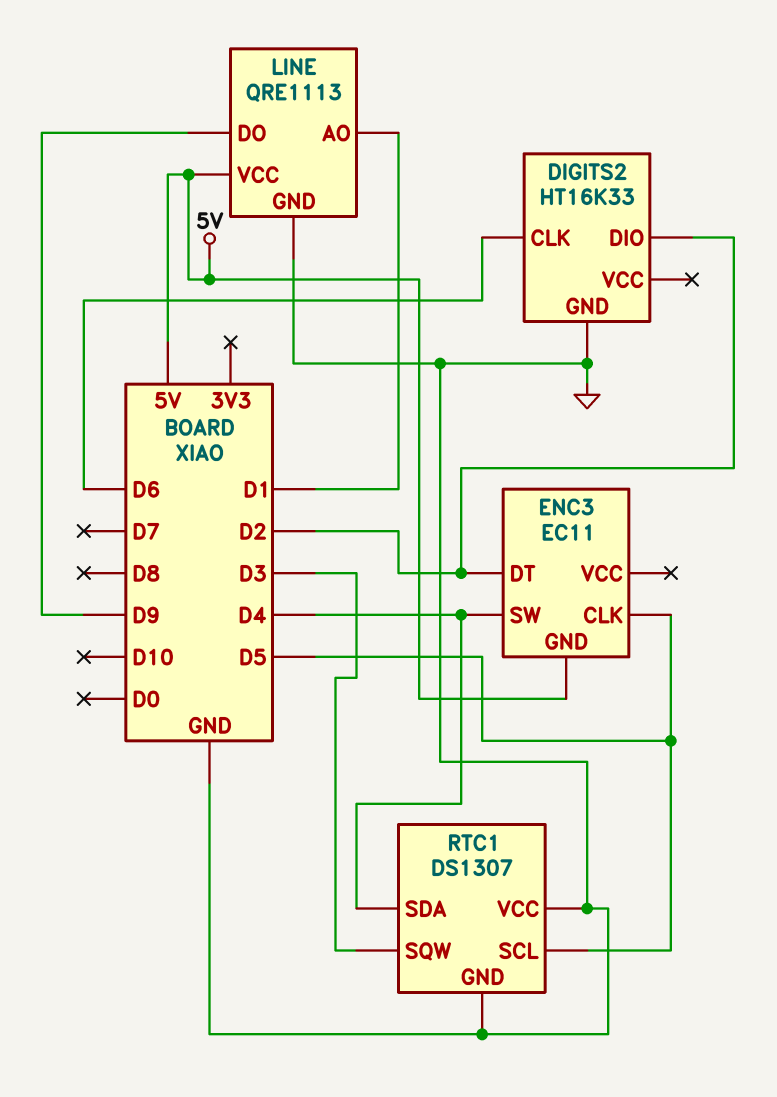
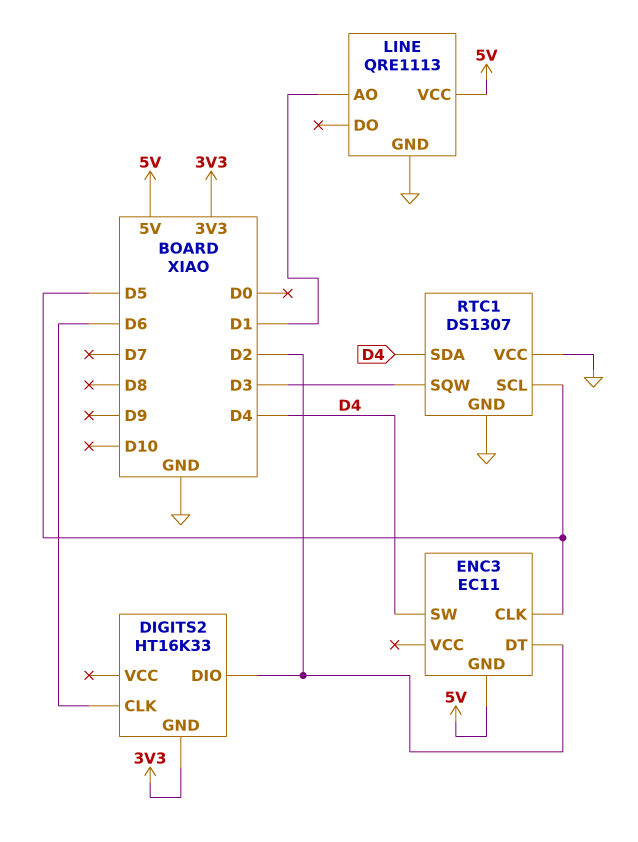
DIGITS2 pin GND: GND -> 3V3
LINE pin DO: D9 -> none

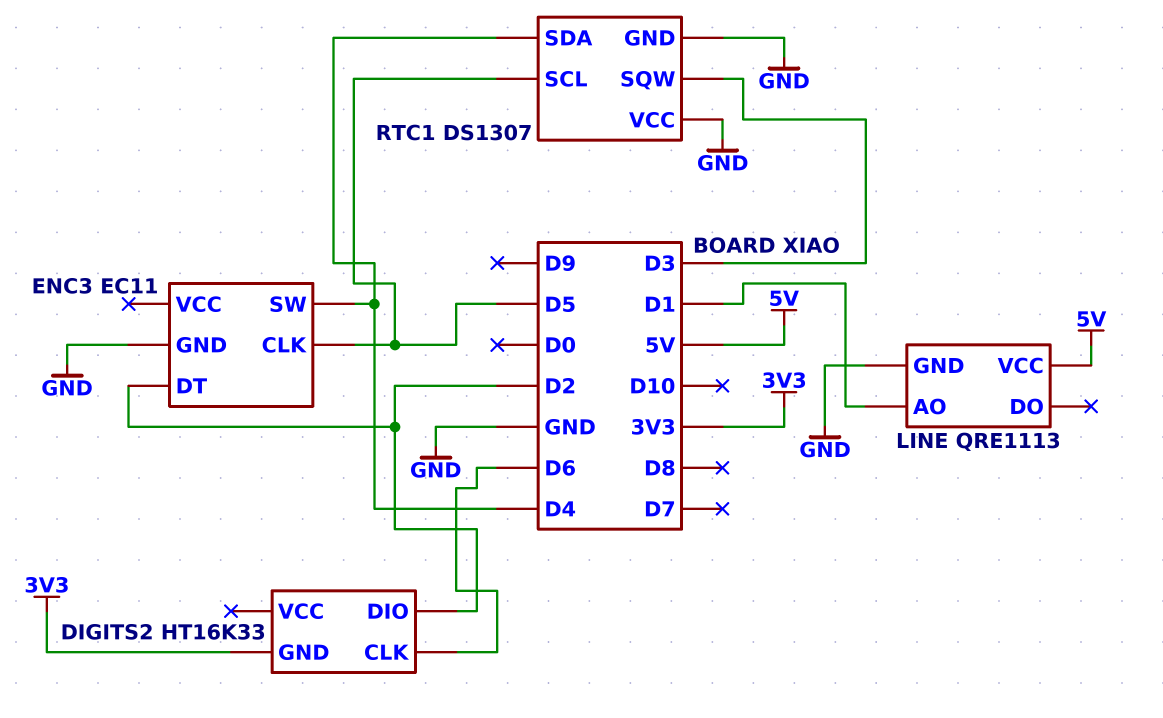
ENC3 pin GND: 5V -> GND

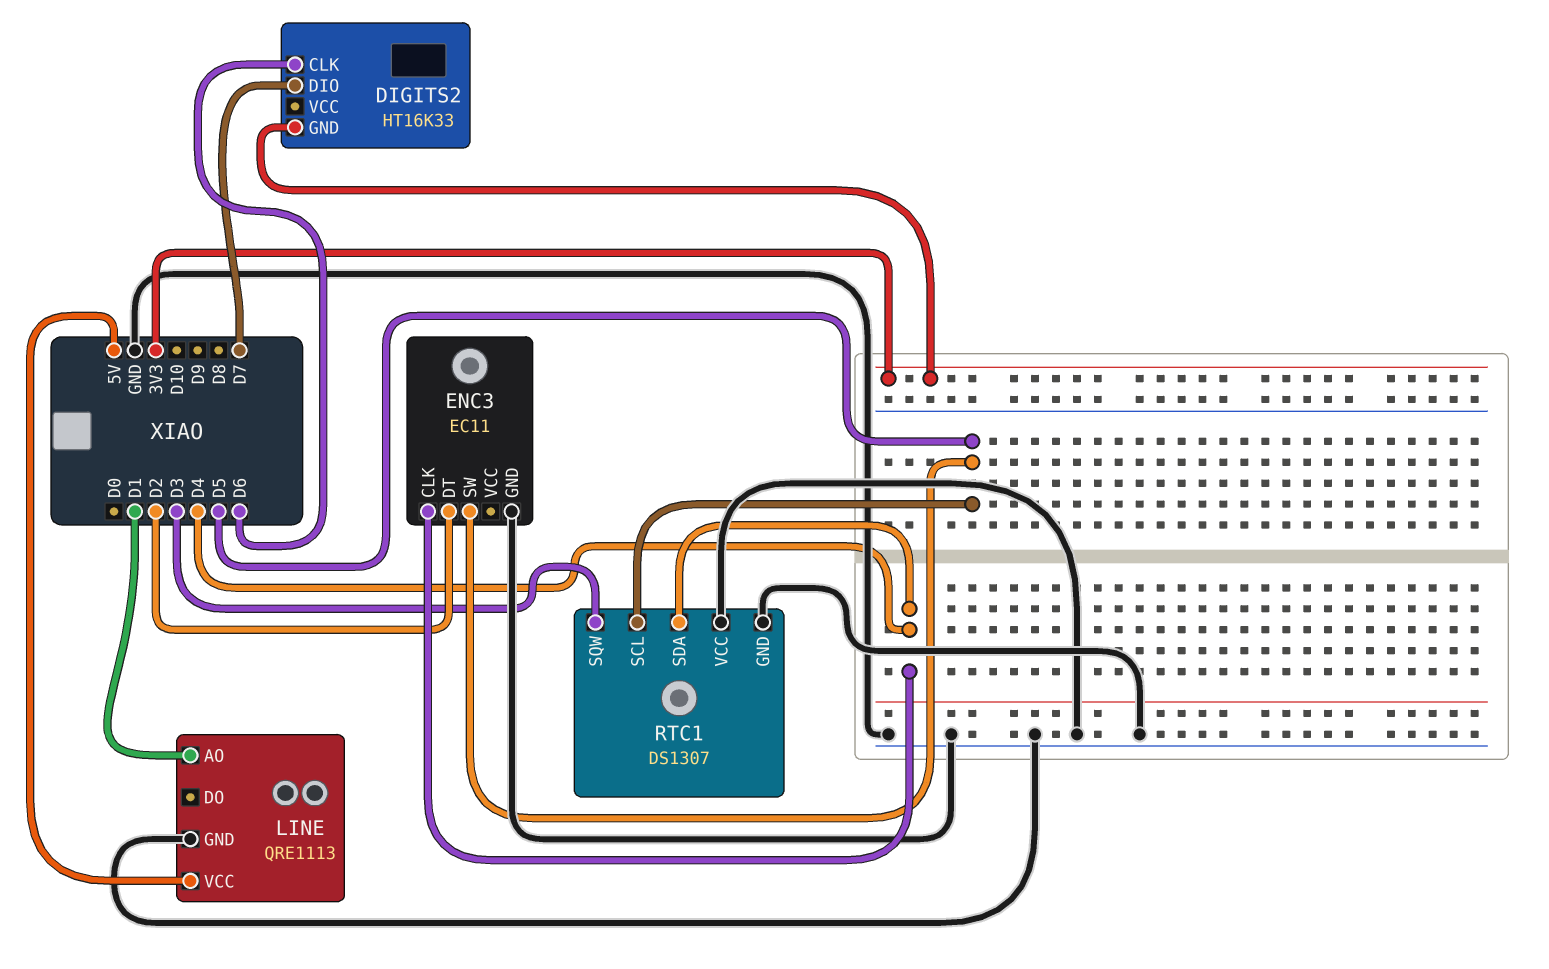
DIGITS2 pin DIO: D2 -> D7
ENC3 pin CLK: D5 -> D4
ENC3 pin SW: D4 -> D5

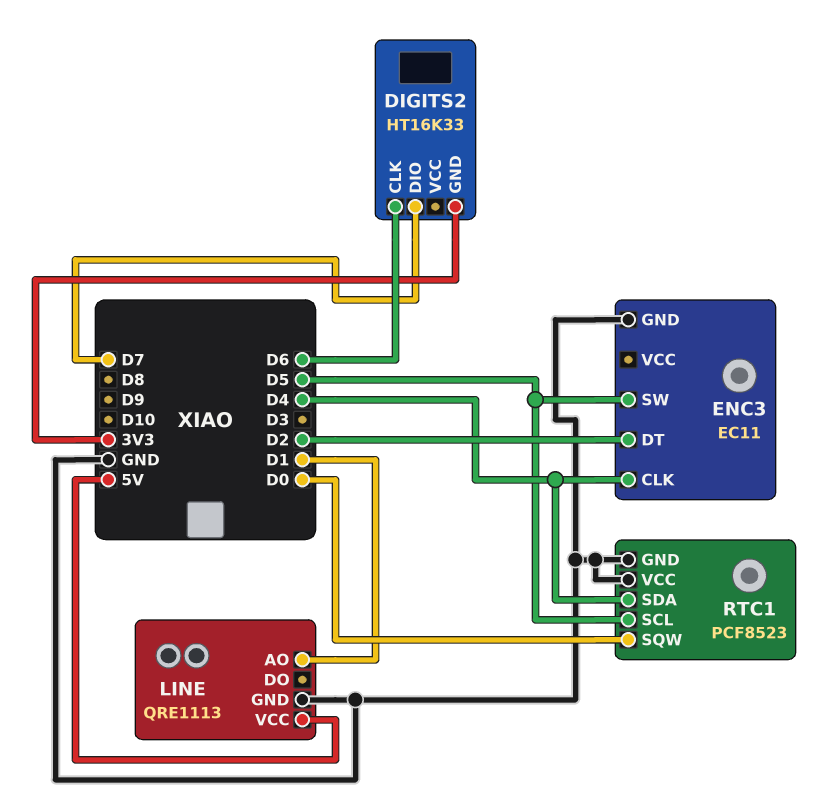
RTC1: DS1307 -> PCF8523
RTC1 pin SQW: D3 -> D0

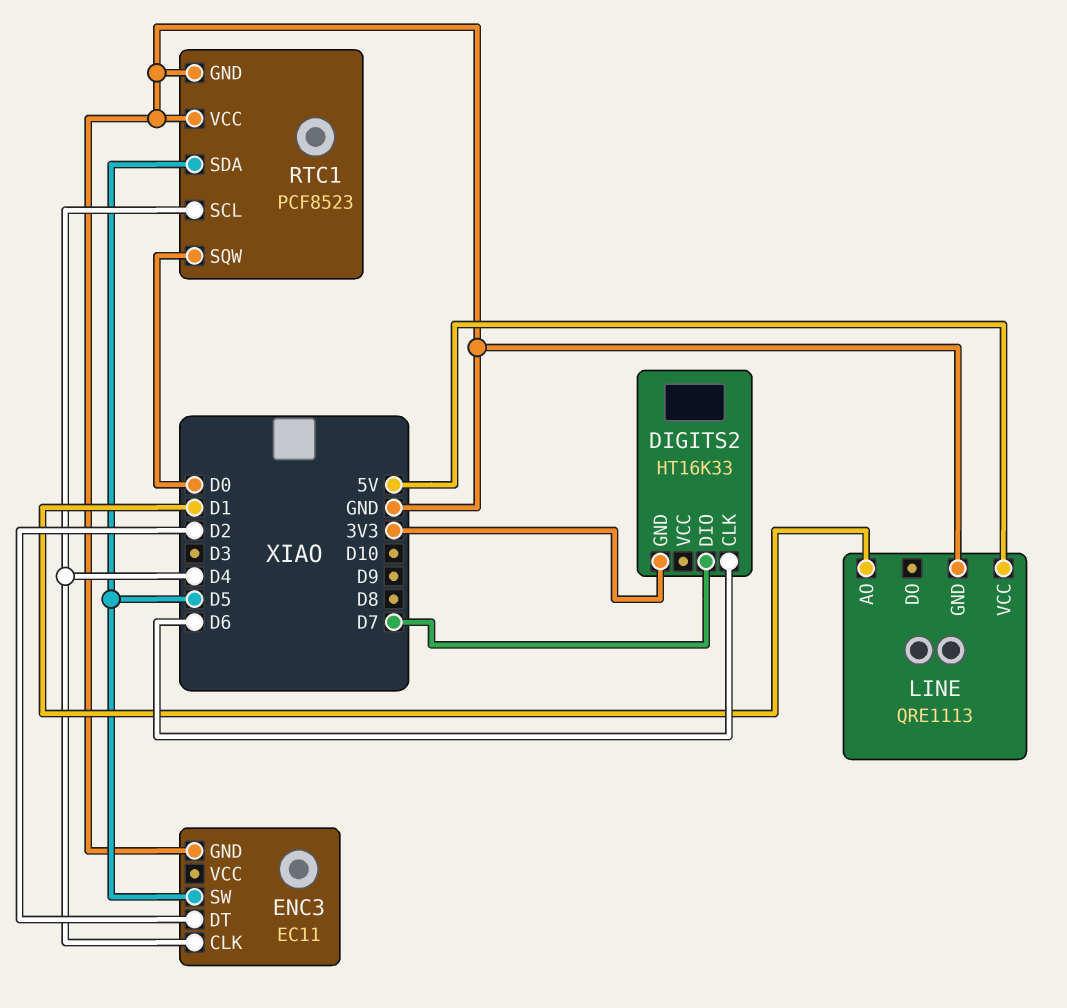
RTC1 pin SCL: D5 -> D4
RTC1 pin SDA: D4 -> D5

